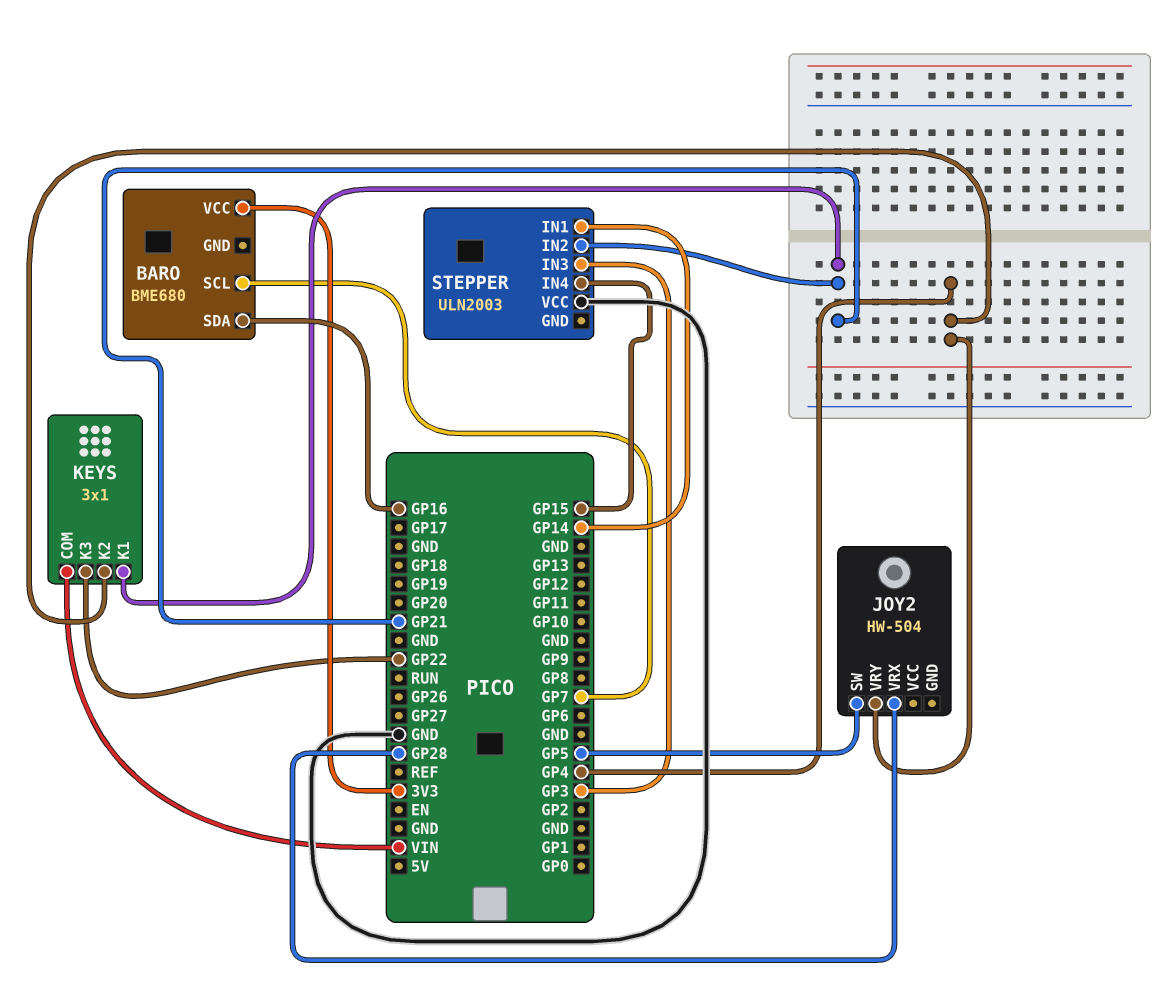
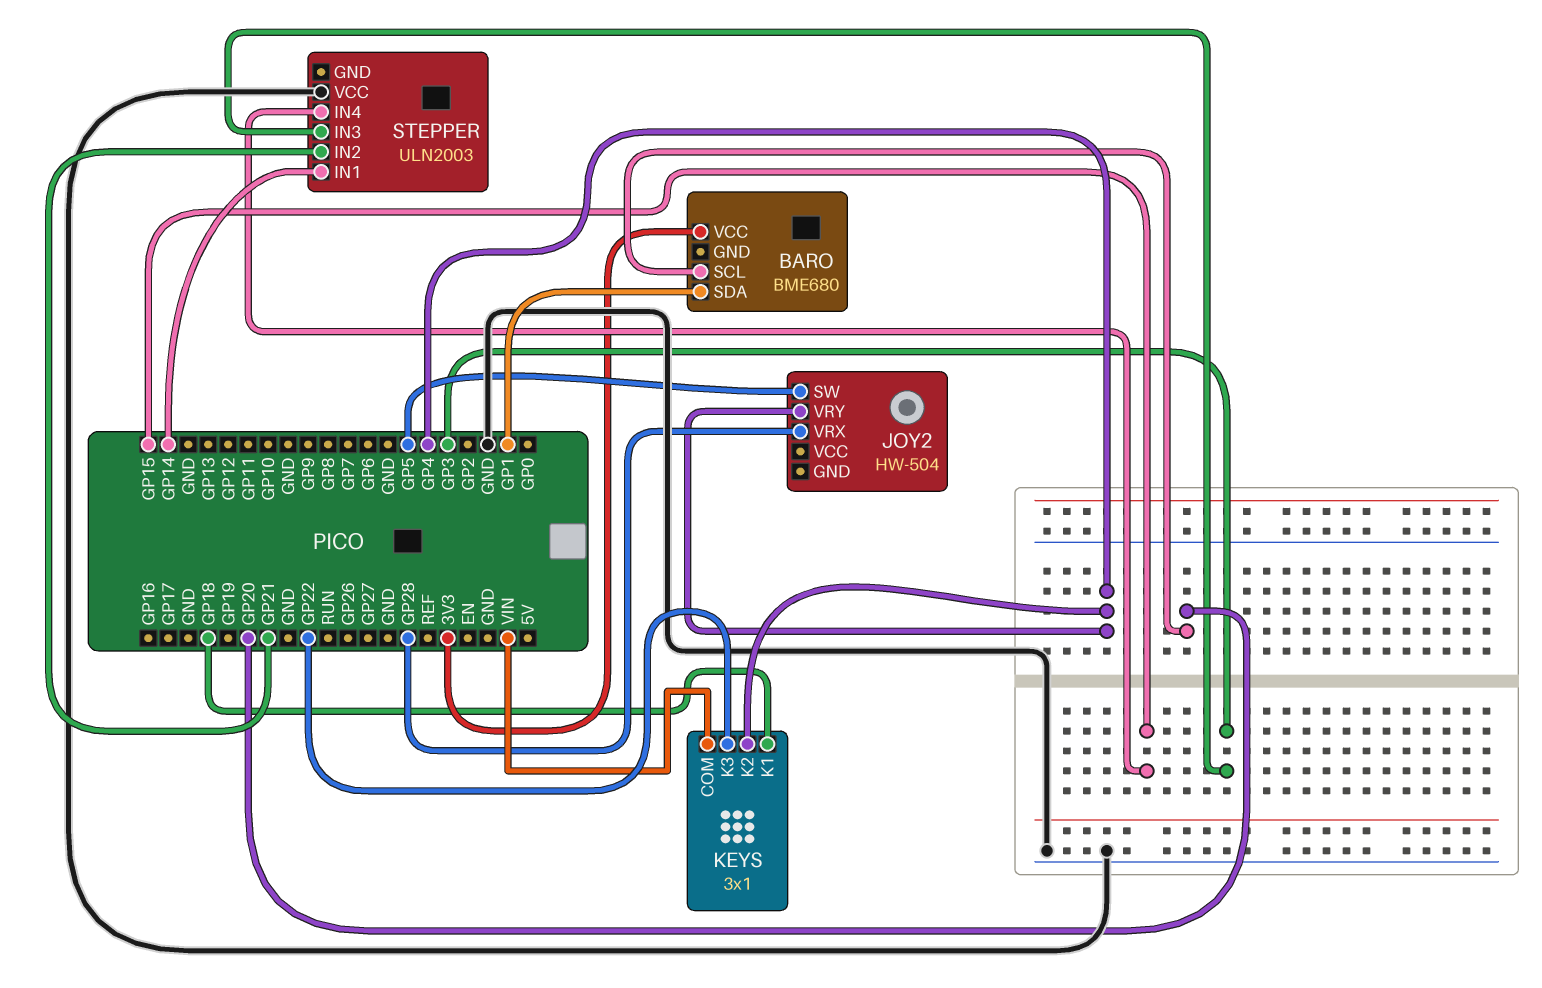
BARO pin SCL: GP7 -> GP20
BARO pin SDA: GP16 -> GP1
KEYS pin K1: GP21 -> GP18

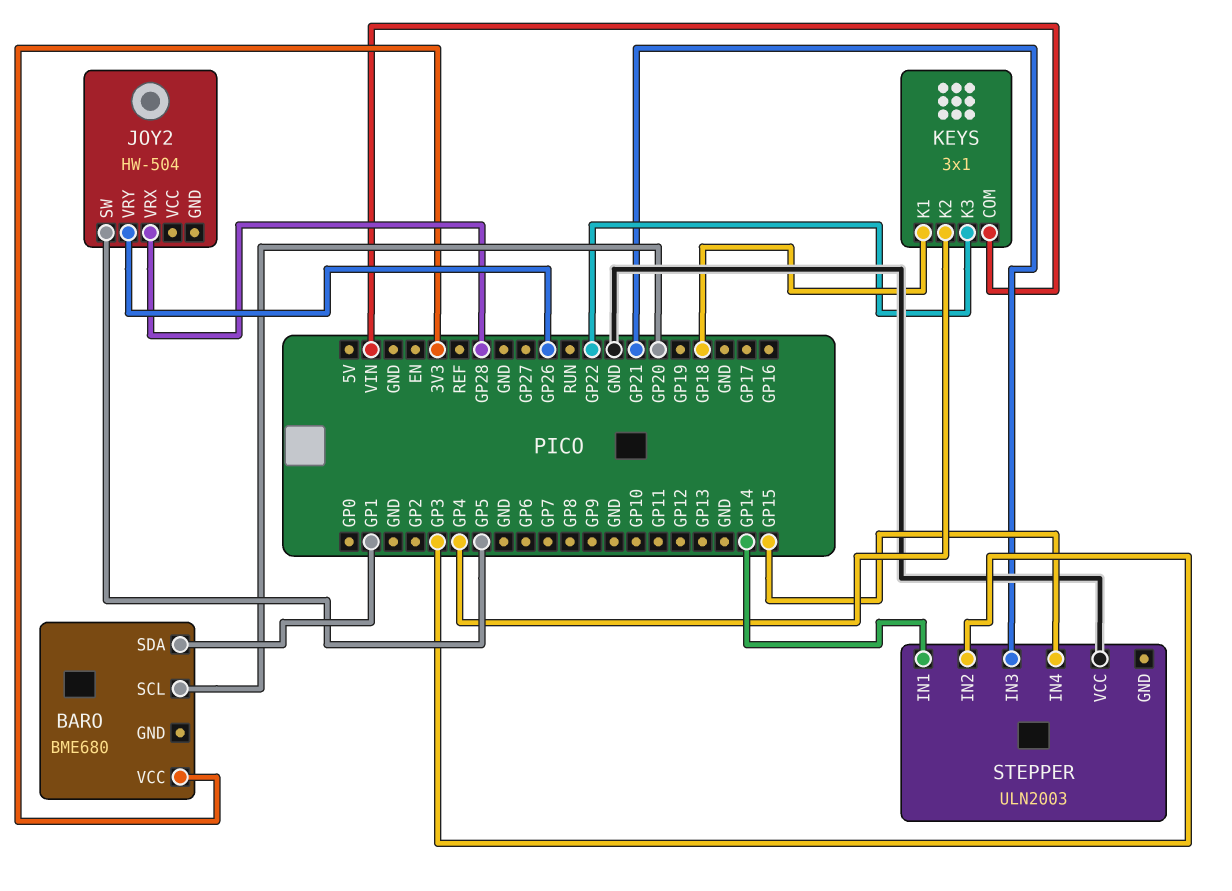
JOY2 pin VRY: GP4 -> GP26
STEPPER pin IN2: GP21 -> GP3
STEPPER pin IN3: GP3 -> GP21

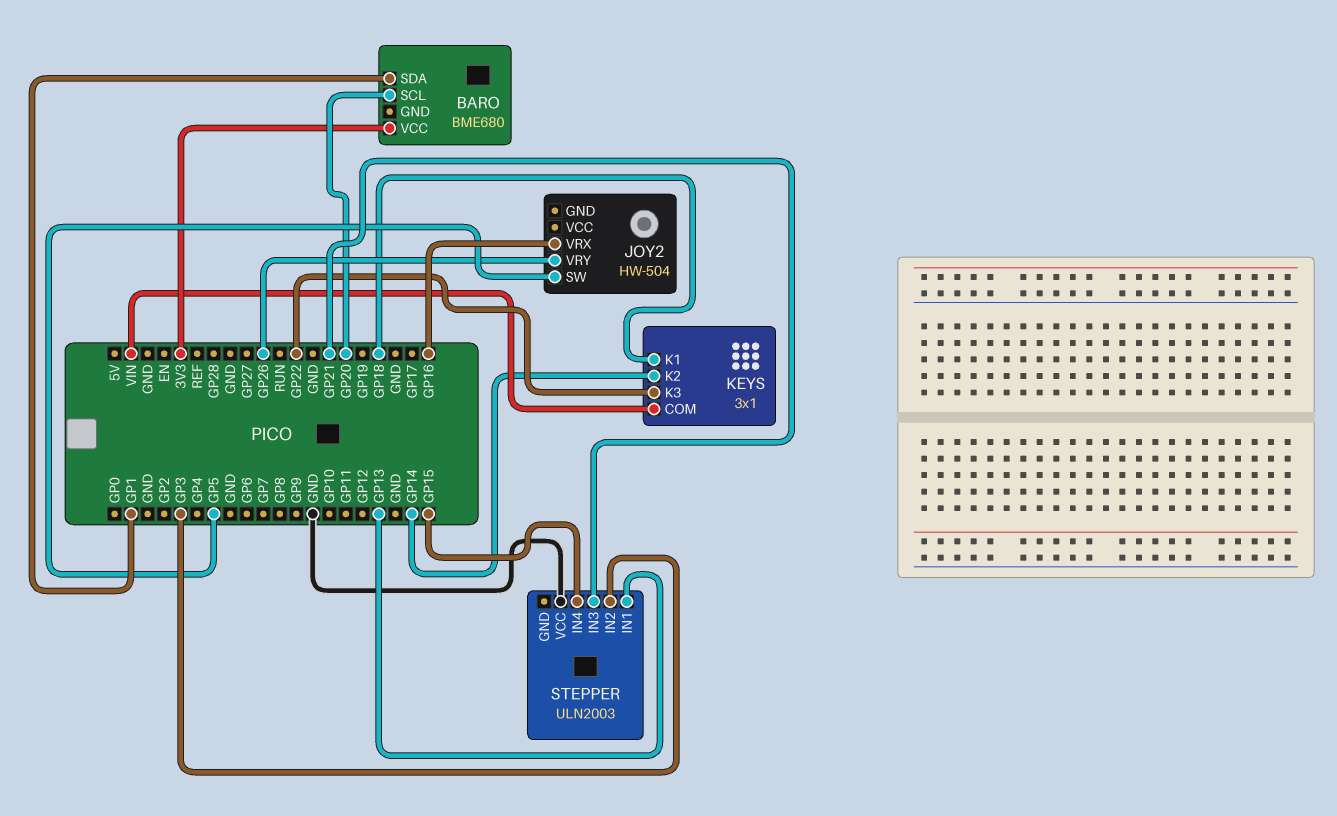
JOY2 pin VRX: GP28 -> GP16
KEYS pin K2: GP4 -> GP14
STEPPER pin IN1: GP14 -> GP13

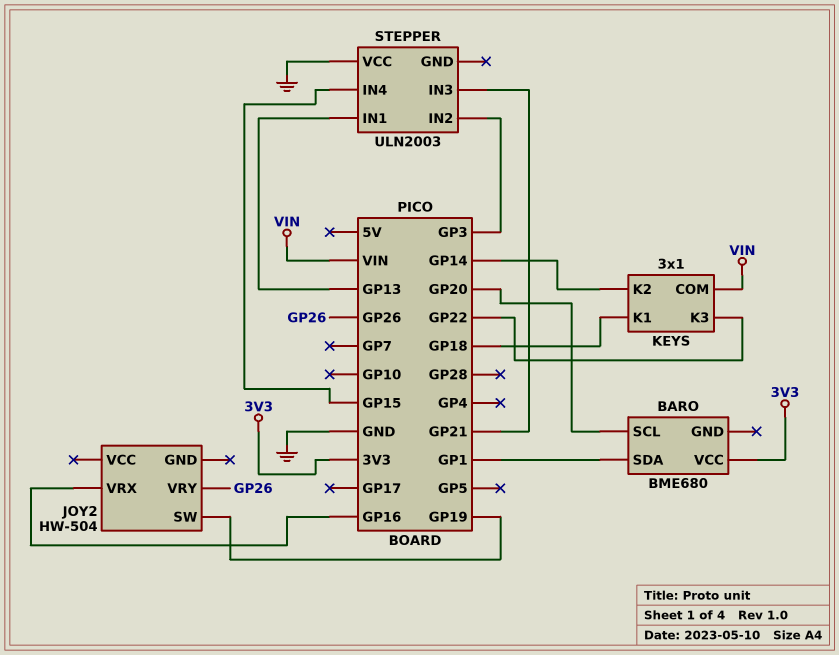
JOY2 pin SW: GP5 -> GP19

